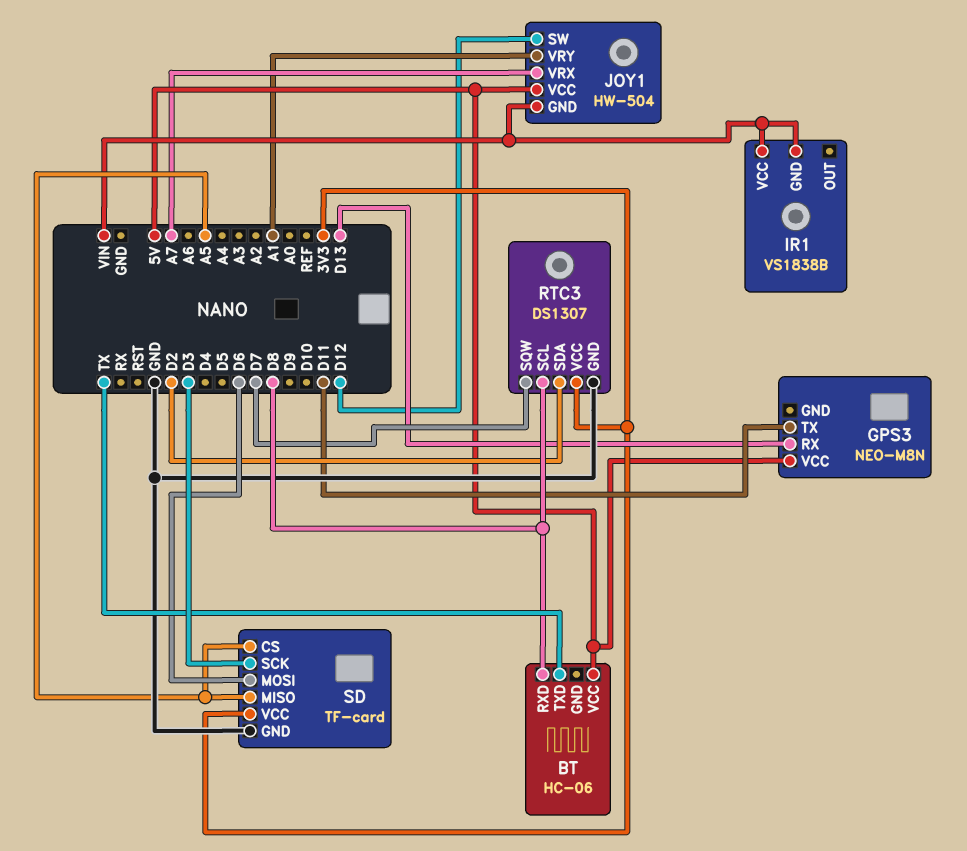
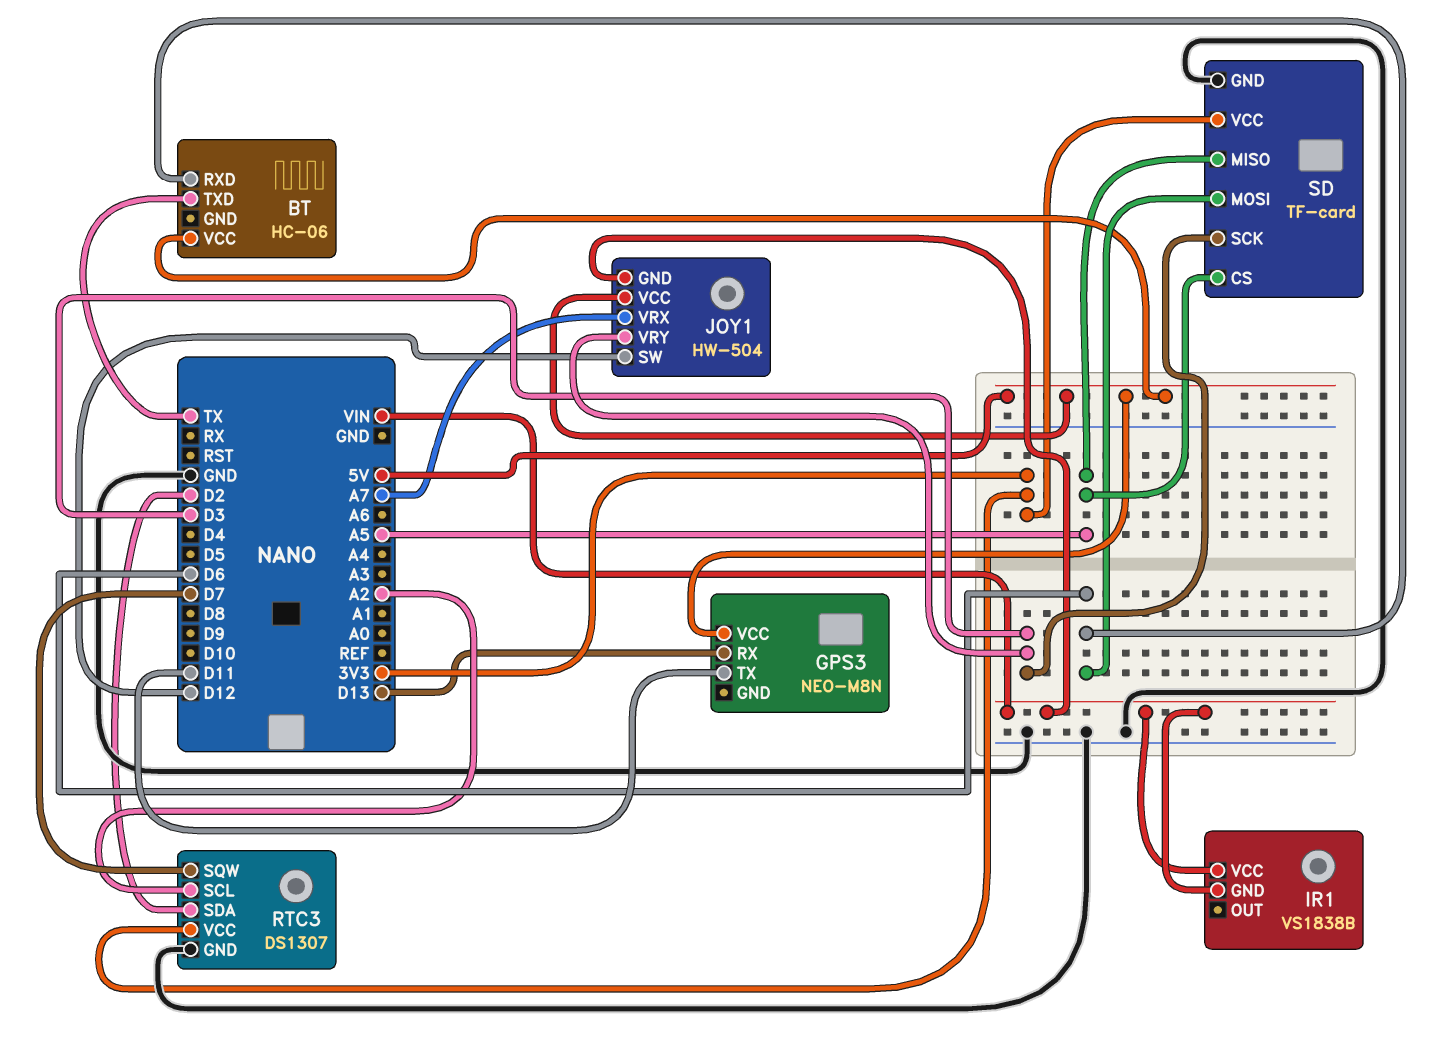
BT pin RXD: D8 -> D6
JOY1 pin VRY: A1 -> D3
RTC3 pin SCL: D8 -> A2

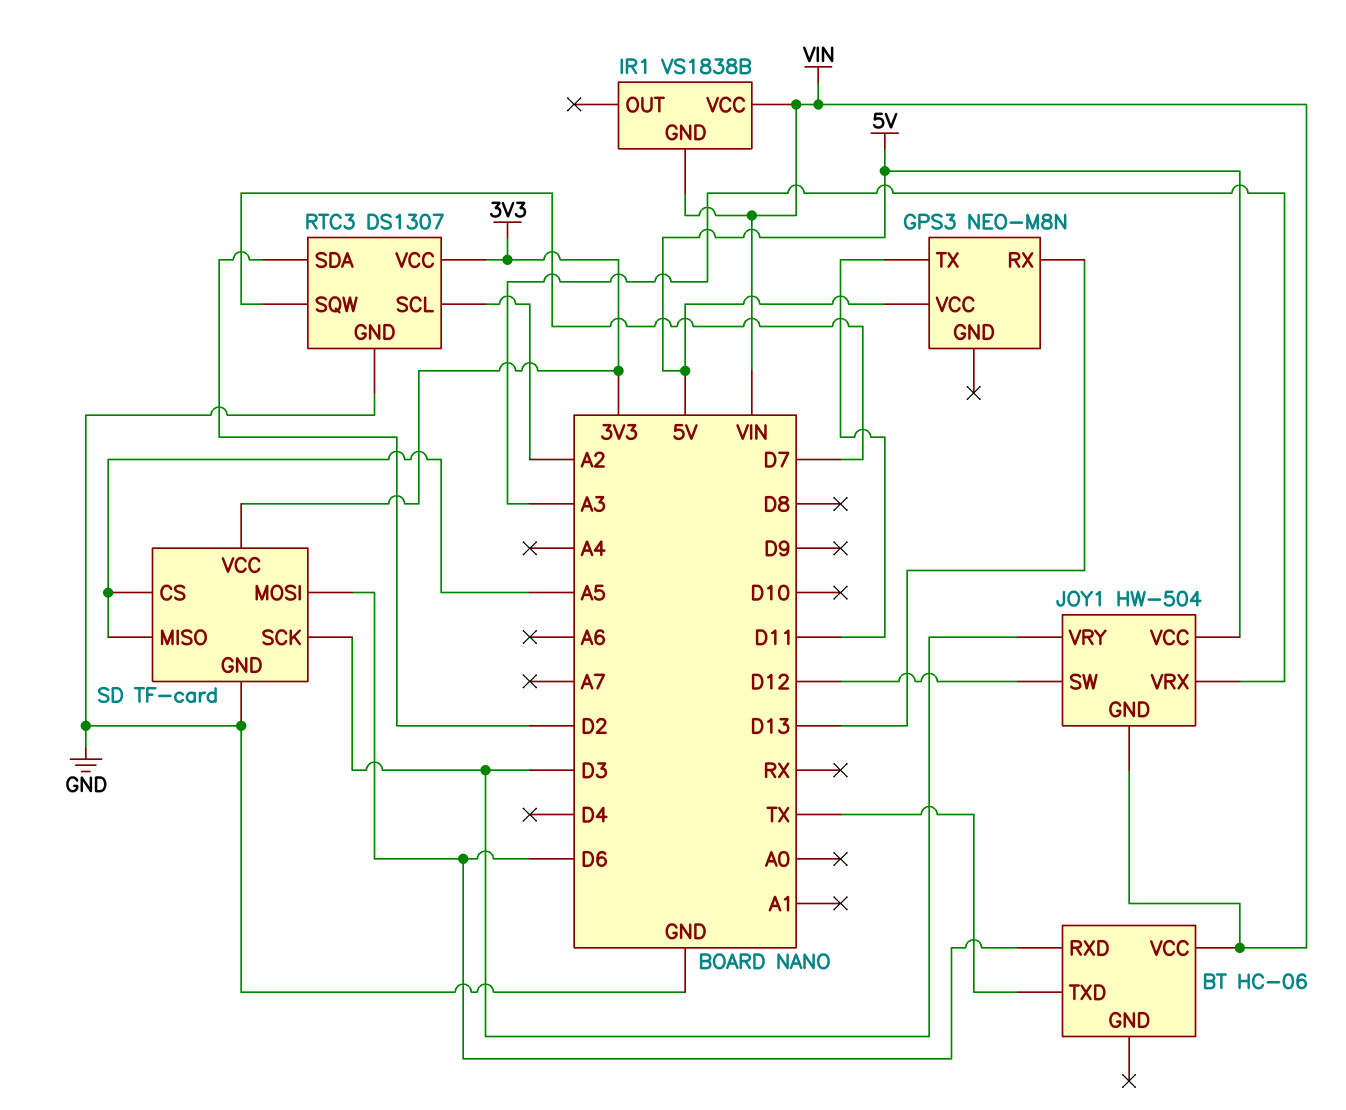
BT pin VCC: 5V -> VIN
JOY1 pin VRX: A7 -> A3

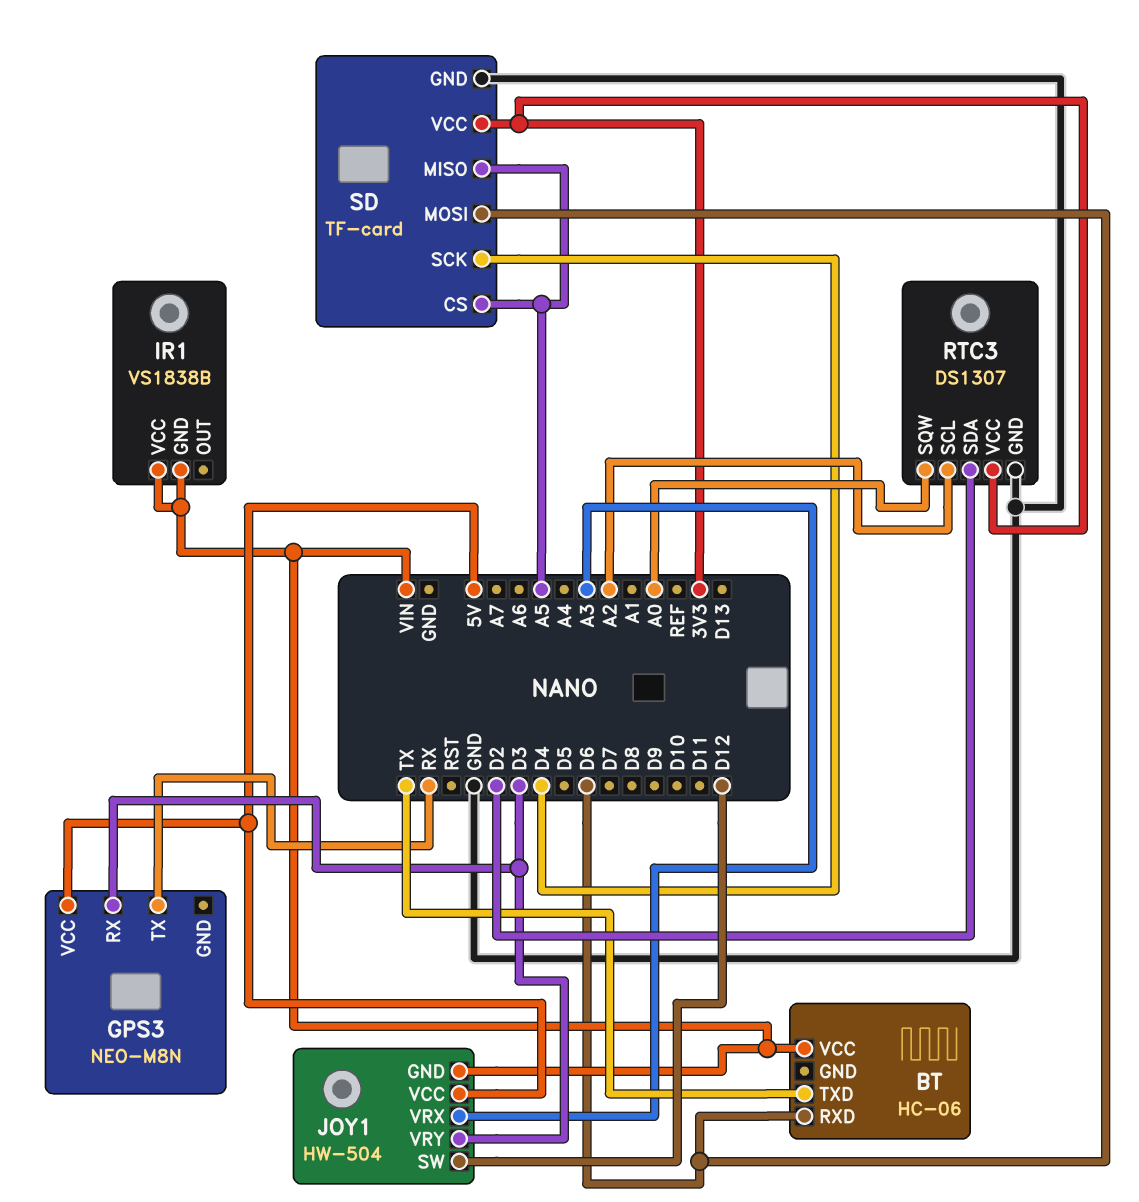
GPS3 pin RX: D13 -> D3
GPS3 pin TX: D11 -> RX
RTC3 pin SQW: D7 -> A0
SD pin SCK: D3 -> D4

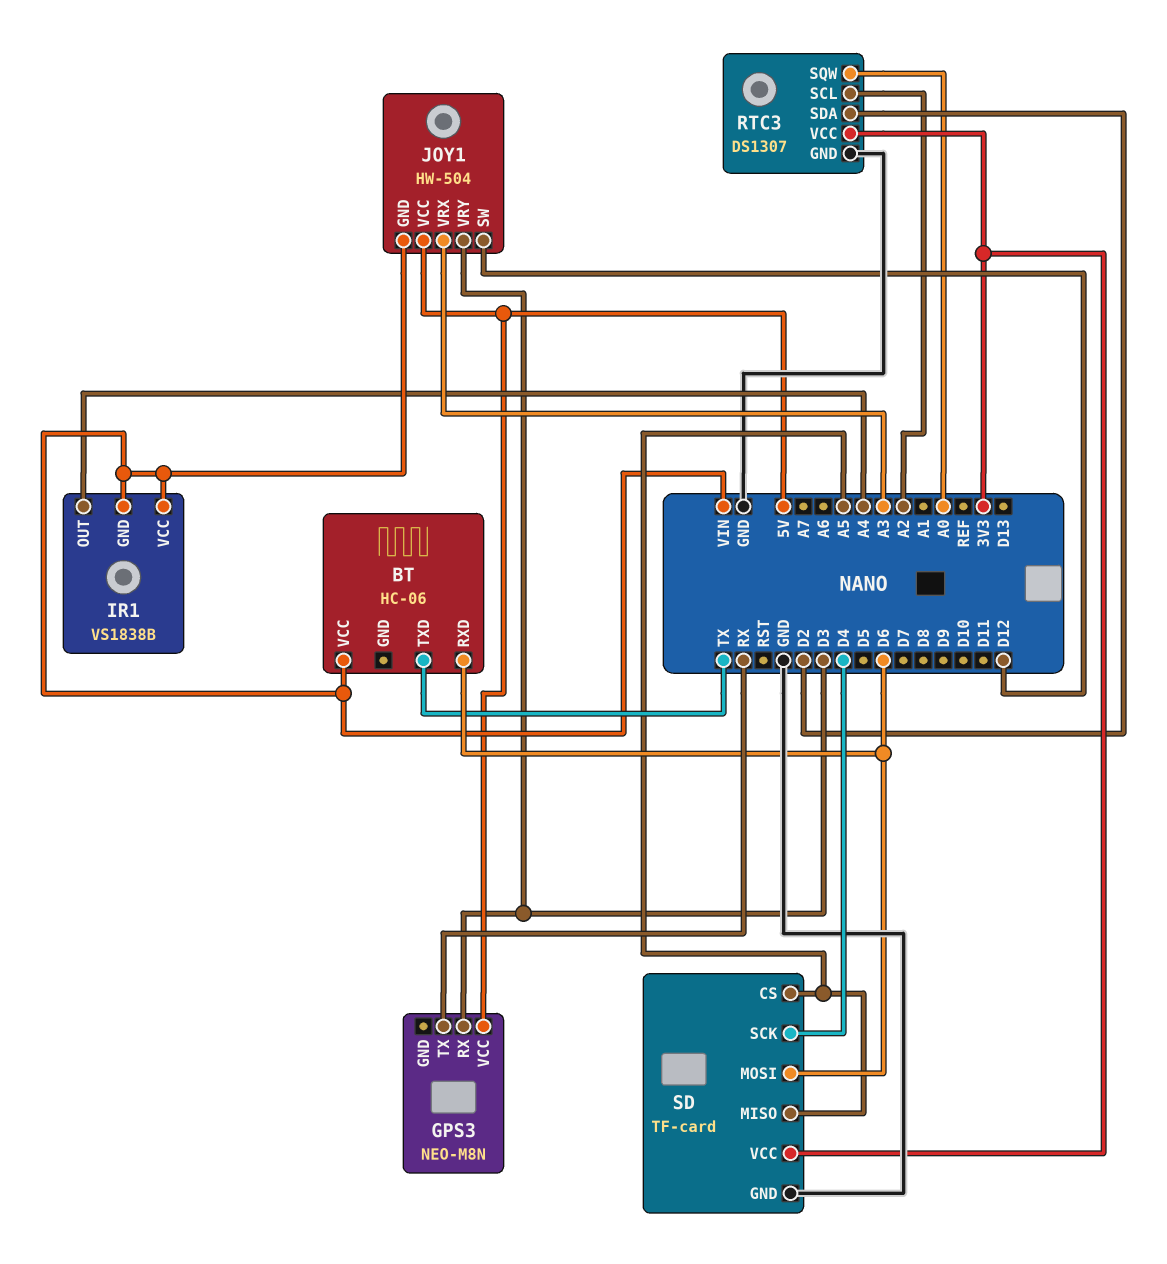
IR1 pin OUT: none -> A4

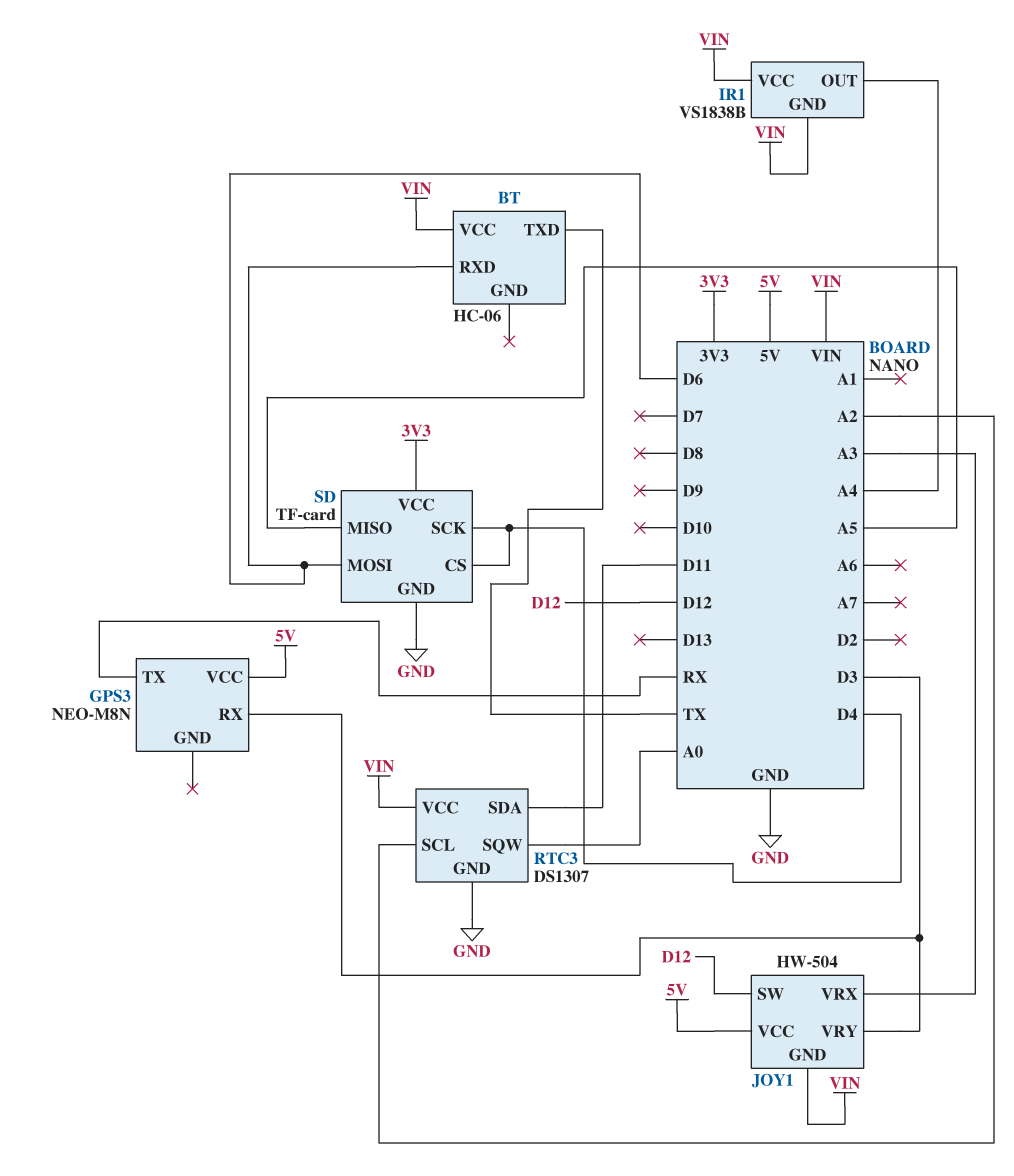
RTC3 pin SDA: D2 -> D11
RTC3 pin VCC: 3V3 -> VIN
SD pin CS: A5 -> D4

